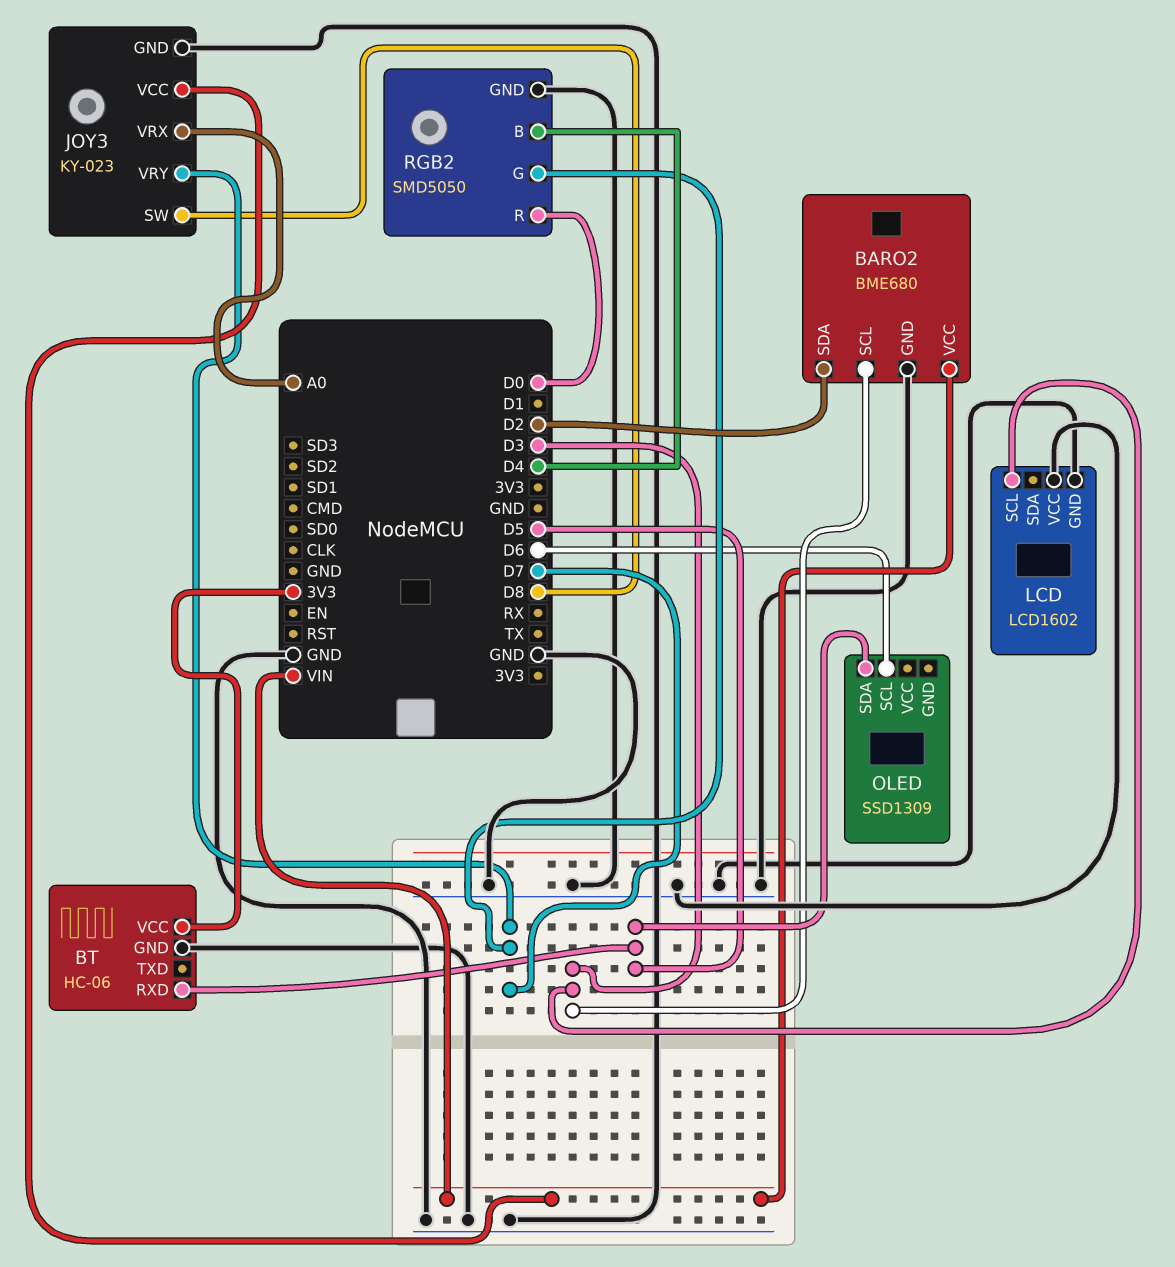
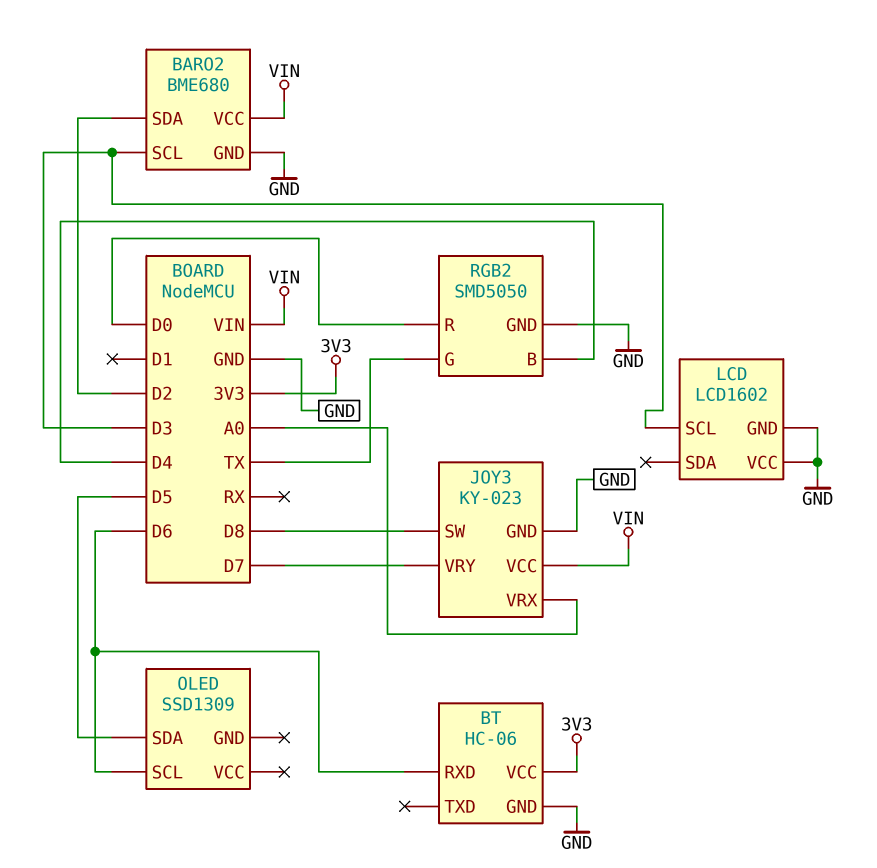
BT pin RXD: D5 -> D6
RGB2 pin G: D7 -> TX

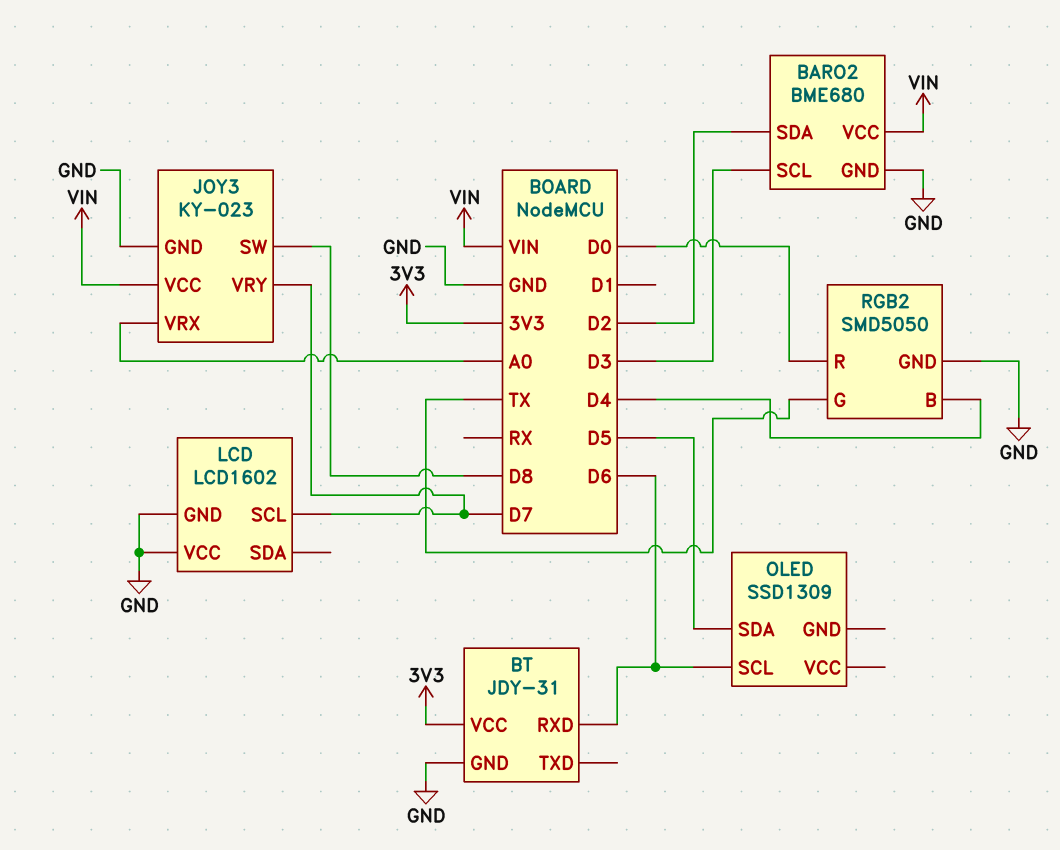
BT: HC-06 -> JDY-31
LCD pin SCL: D3 -> D7

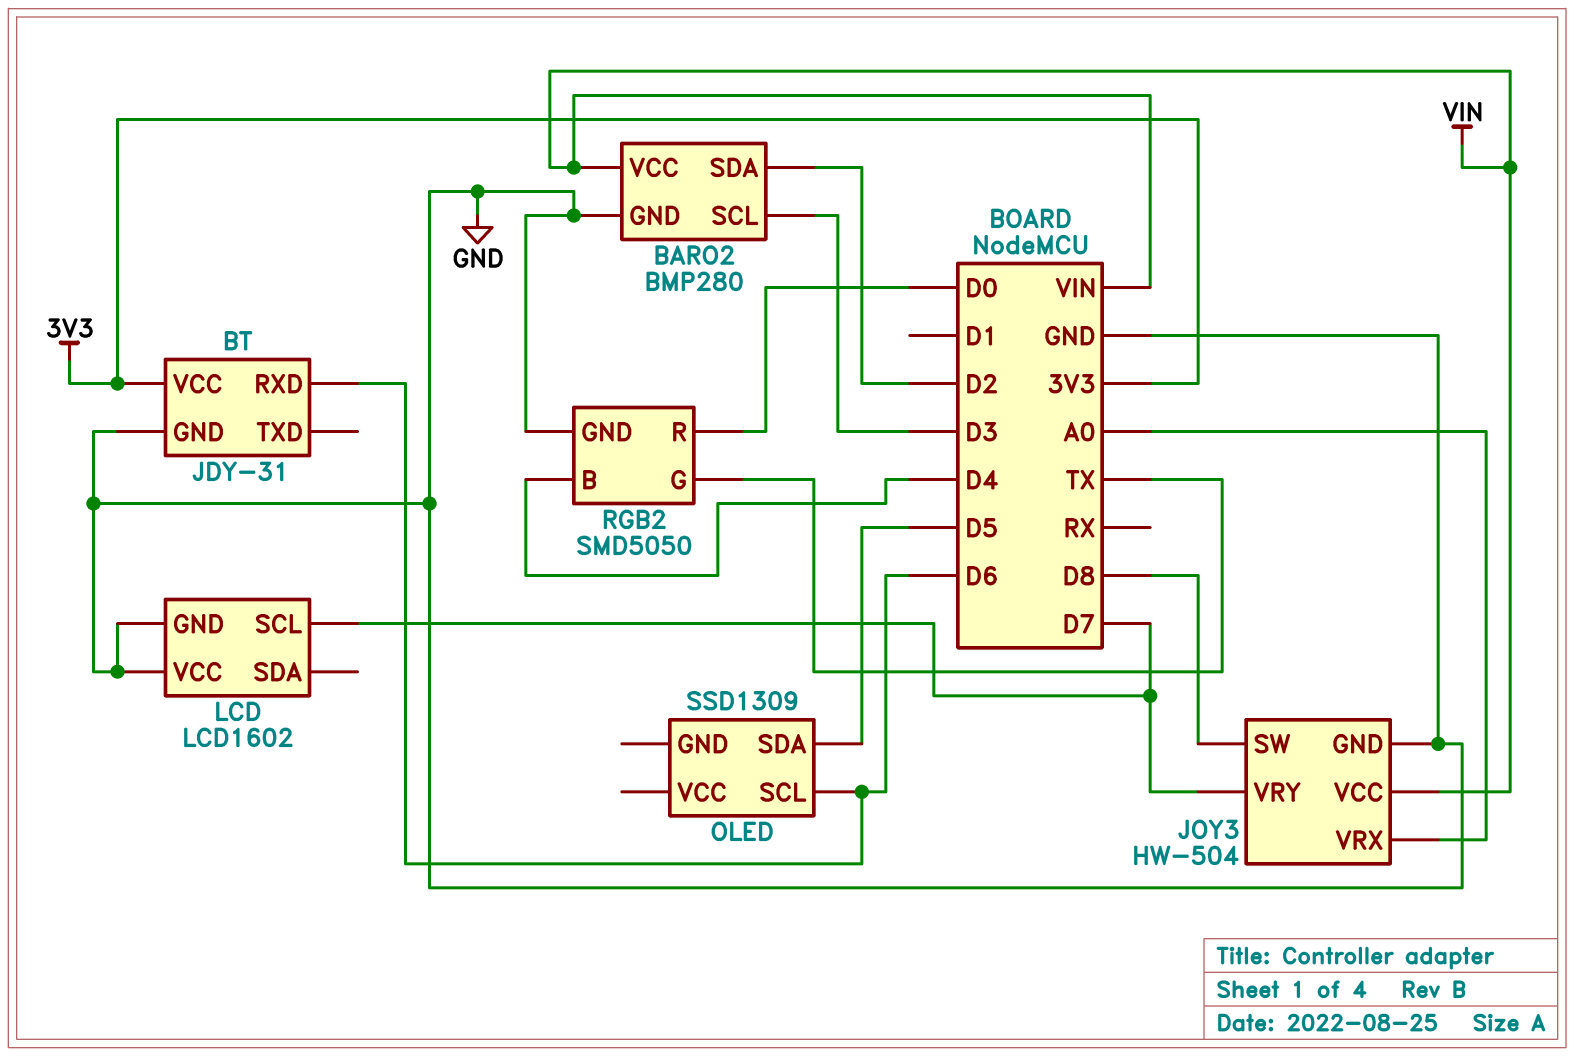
BARO2: BME680 -> BMP280
JOY3: KY-023 -> HW-504

